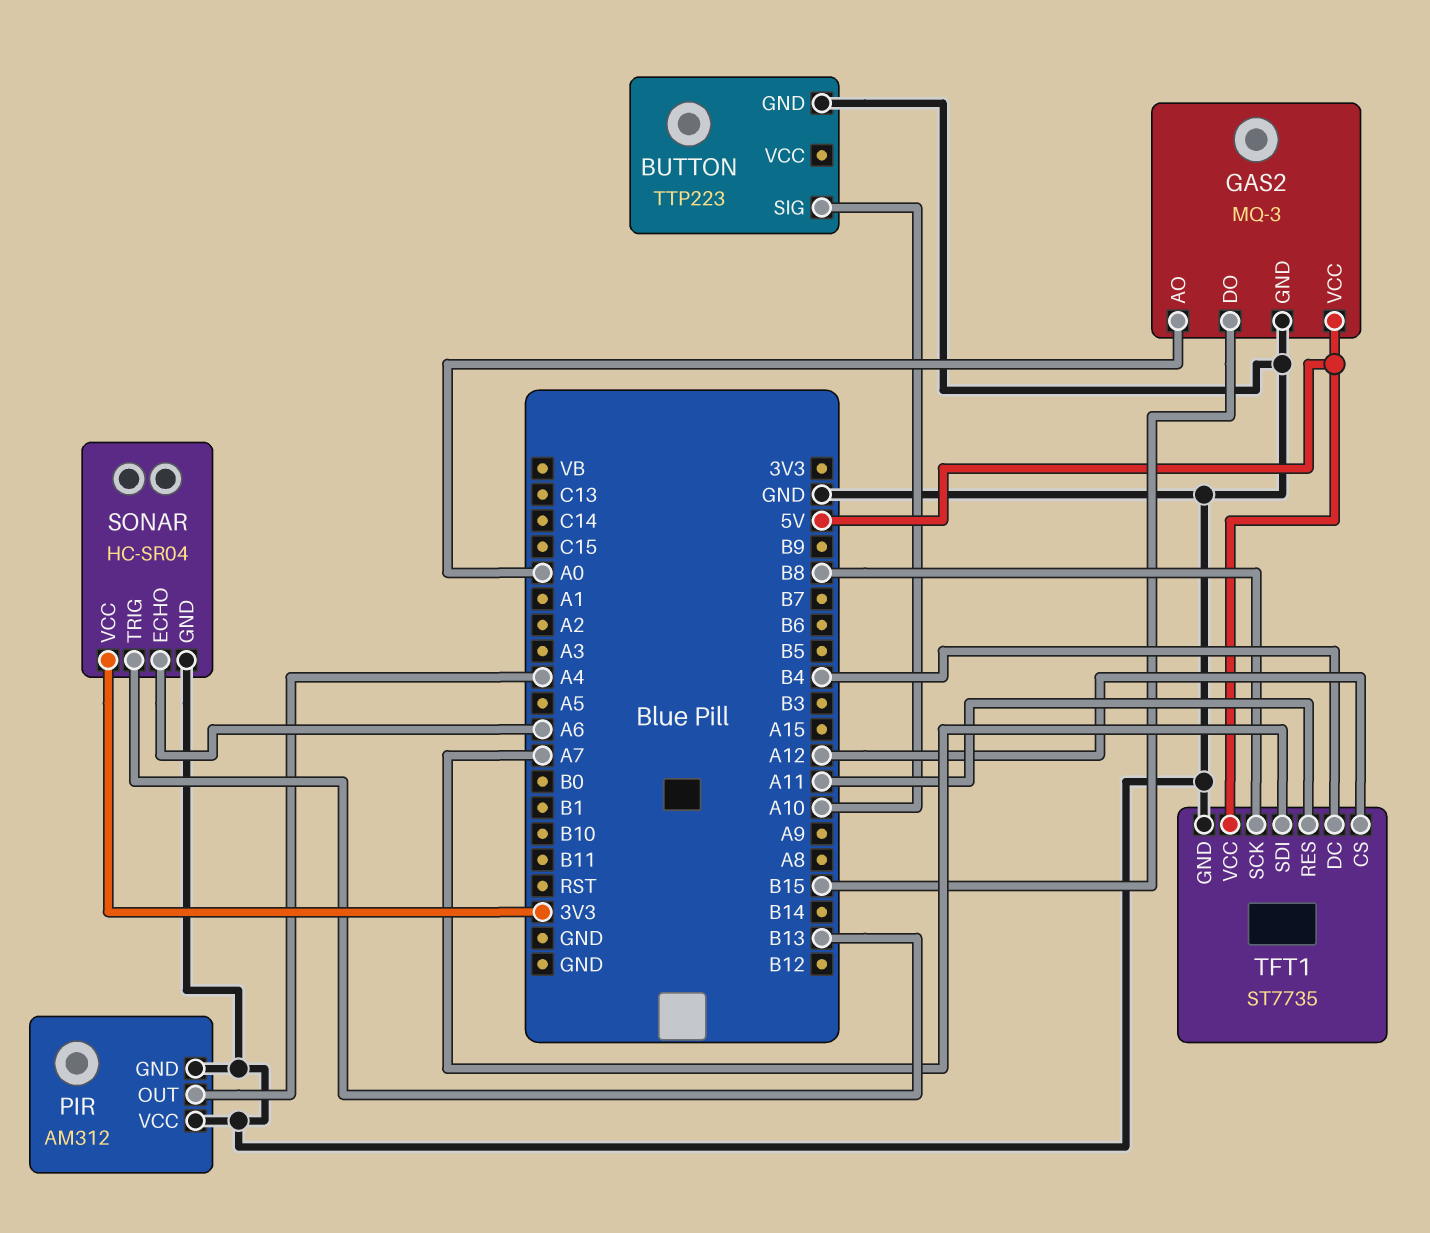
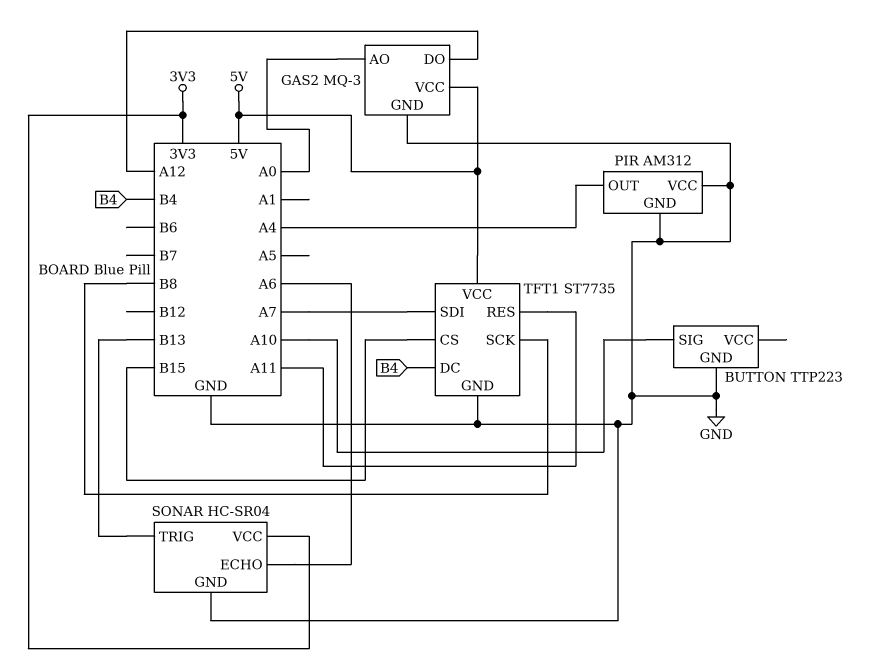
GAS2 pin DO: B15 -> A12
TFT1 pin CS: A12 -> B15

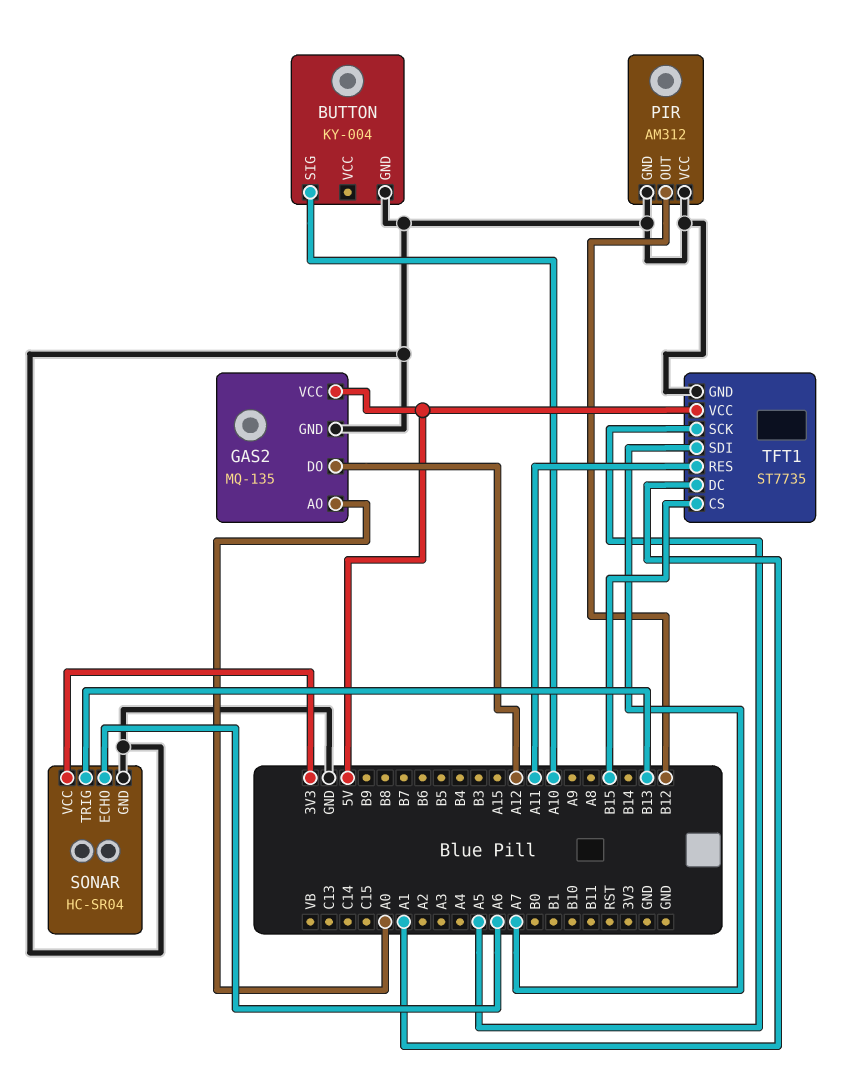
BUTTON: TTP223 -> KY-004
GAS2: MQ-3 -> MQ-135
PIR pin OUT: A4 -> B12
TFT1 pin DC: B4 -> A1
TFT1 pin SCK: B8 -> A5

